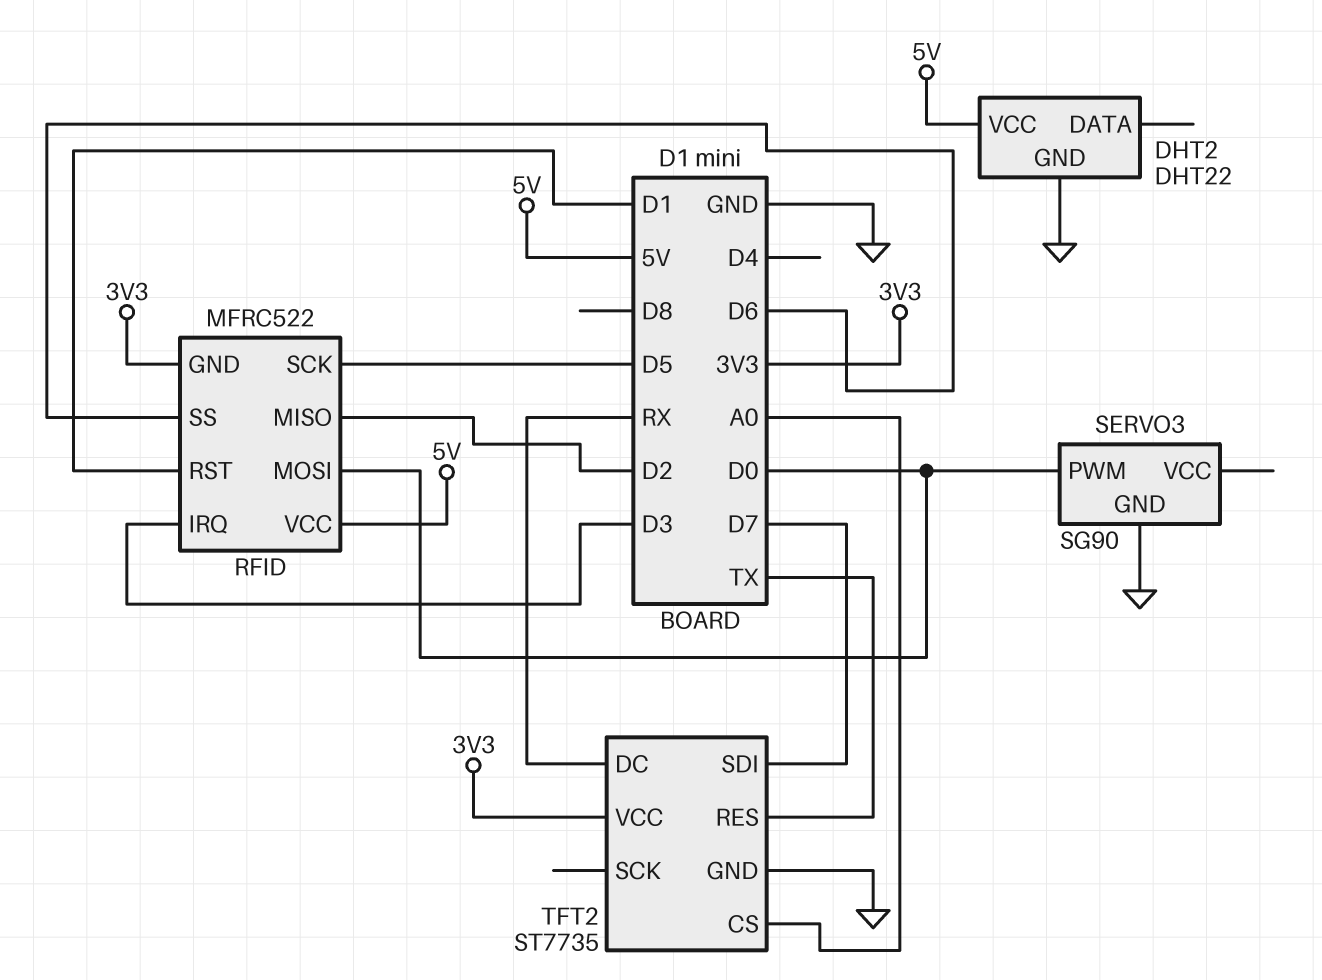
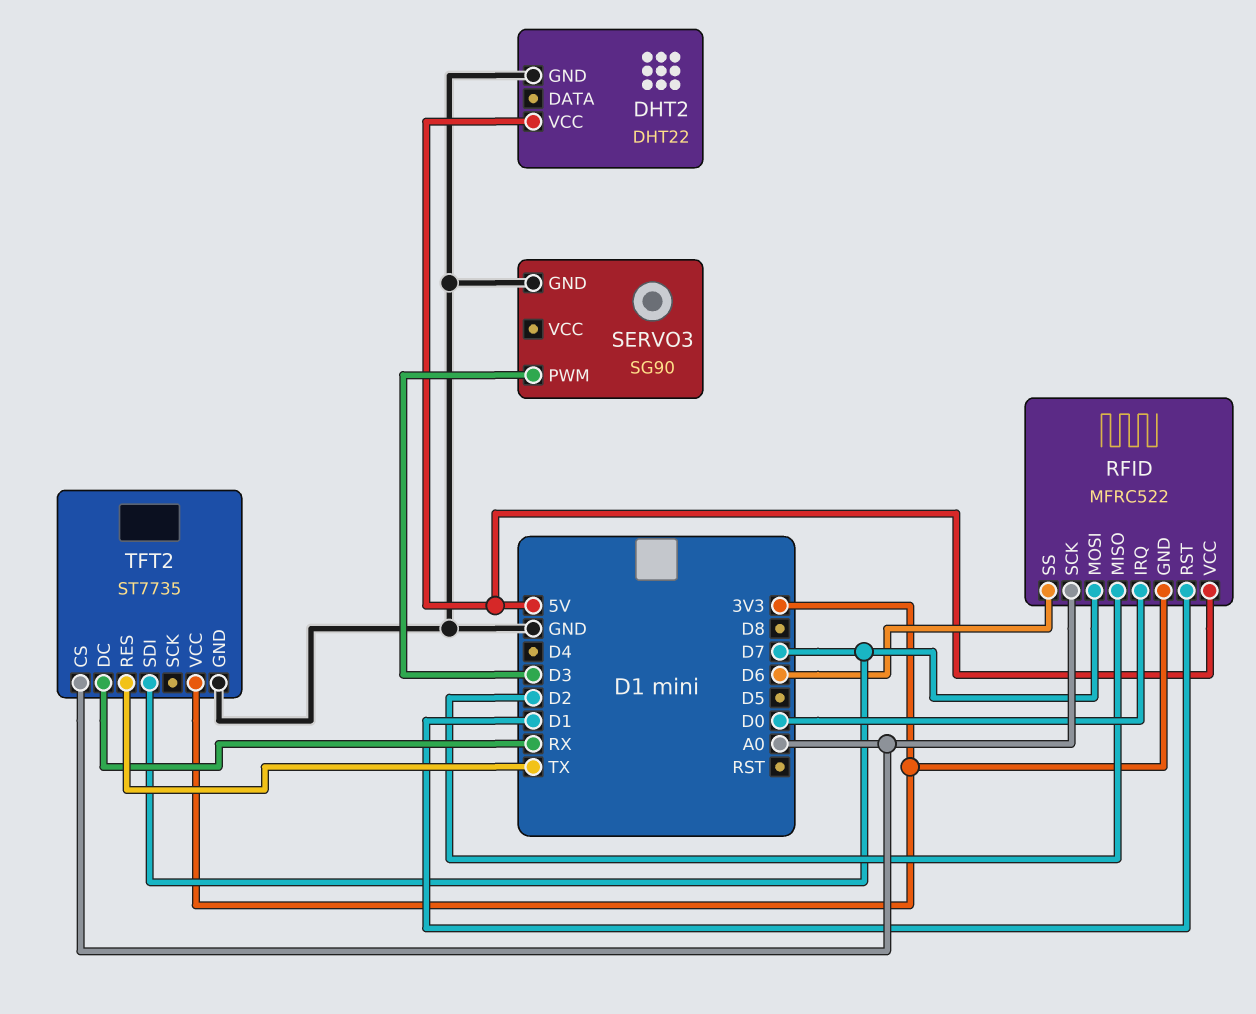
RFID pin IRQ: D3 -> D0
RFID pin MOSI: D0 -> D7
RFID pin SCK: D5 -> A0
SERVO3 pin PWM: D0 -> D3

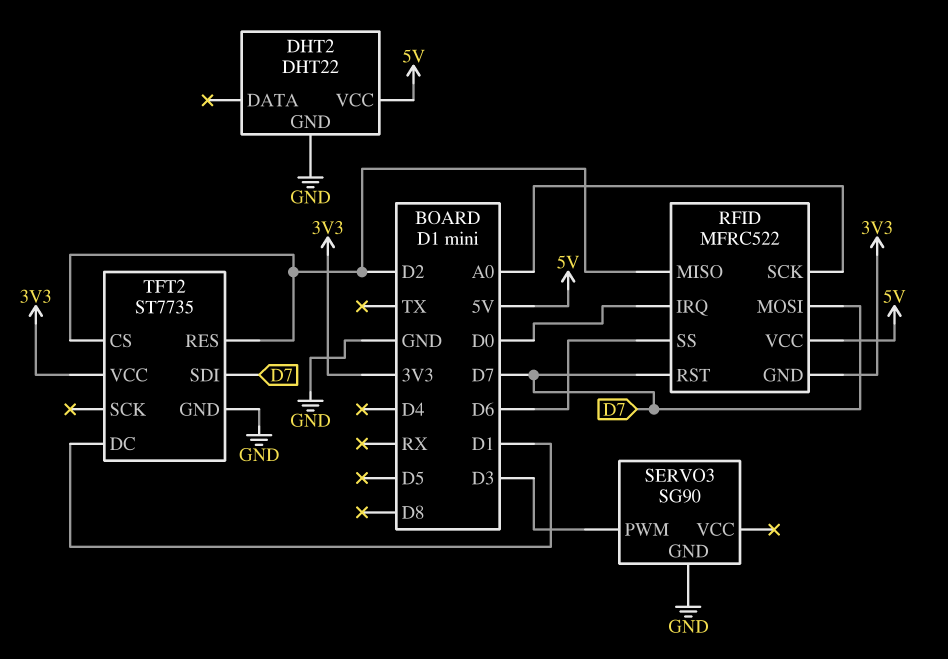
RFID pin RST: D1 -> D7
TFT2 pin CS: A0 -> D2
TFT2 pin DC: RX -> D1
TFT2 pin RES: TX -> D2

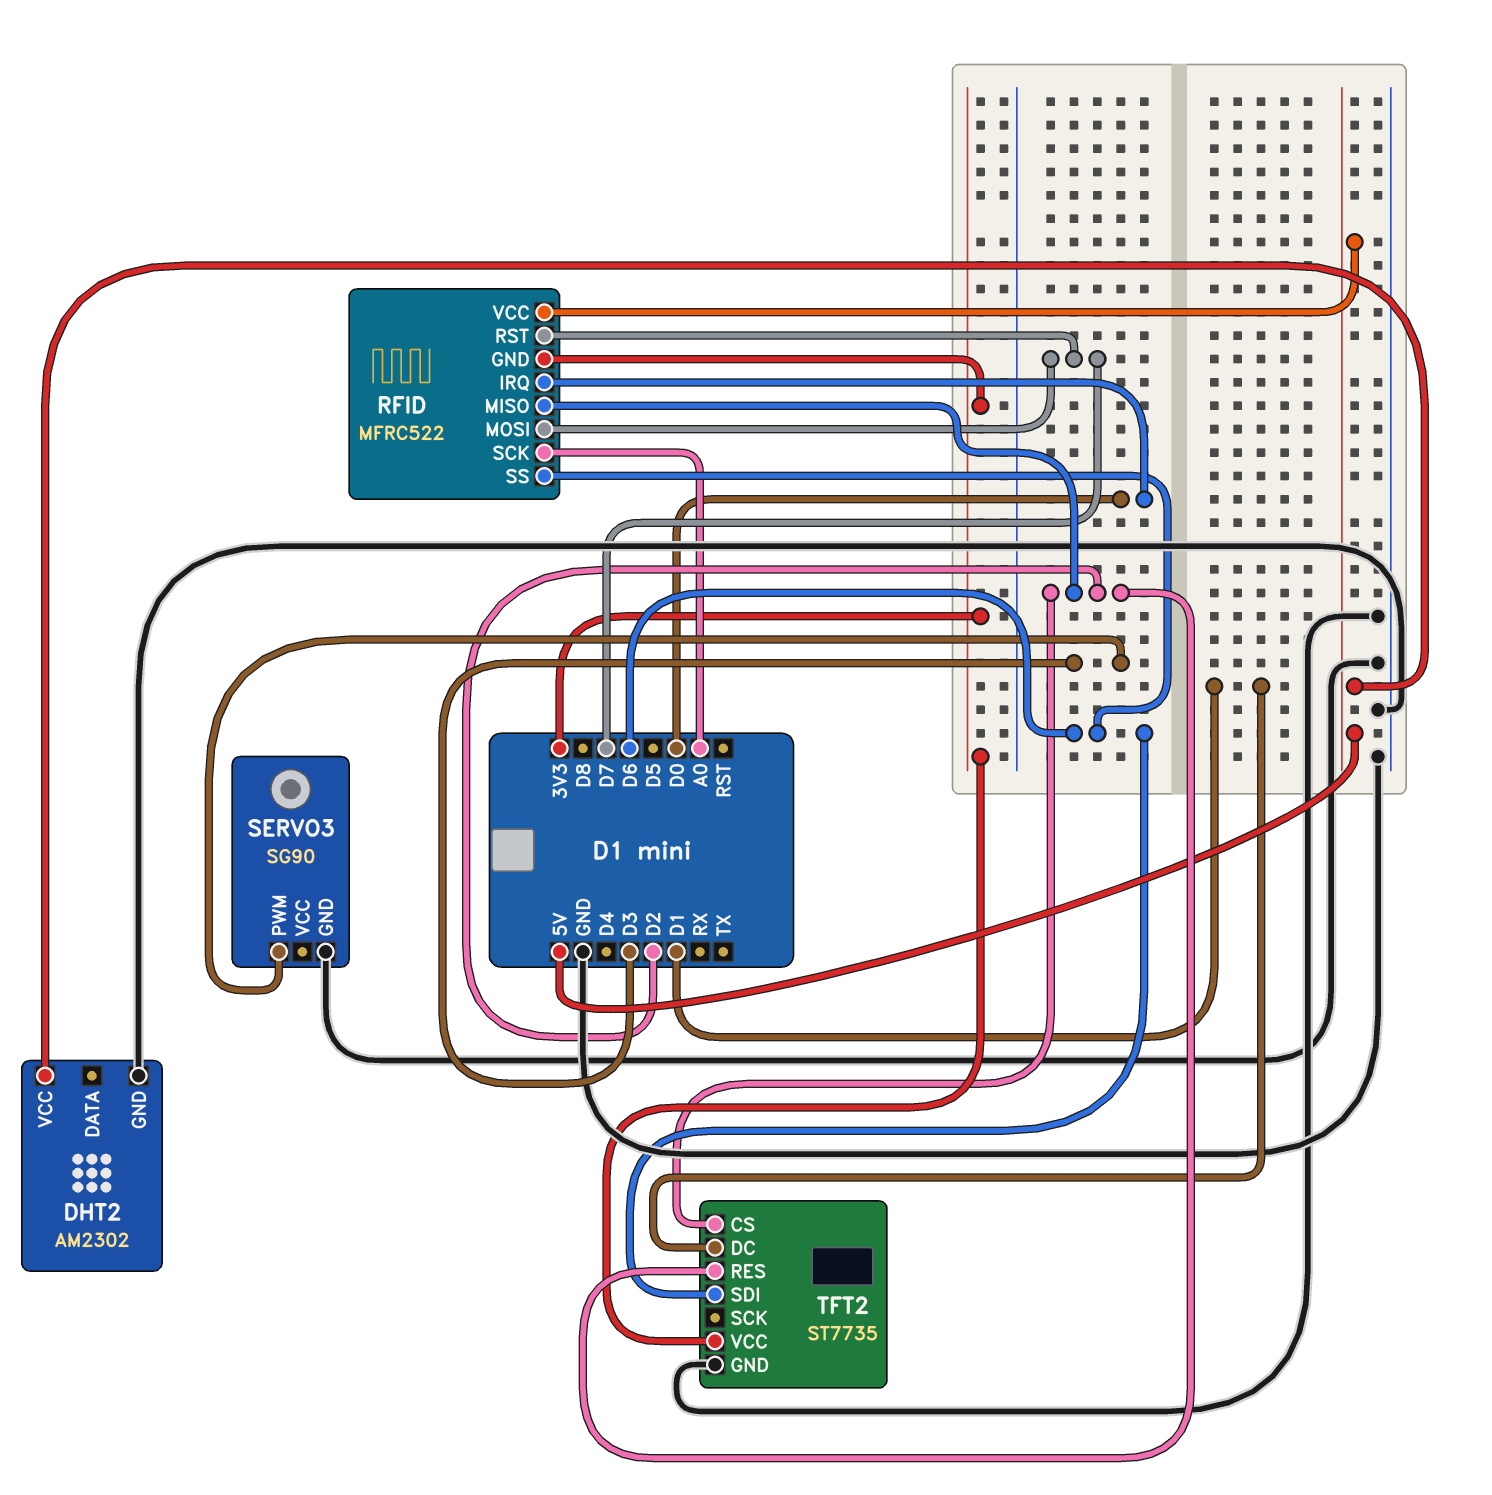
DHT2: DHT22 -> AM2302
TFT2 pin SDI: D7 -> D6

